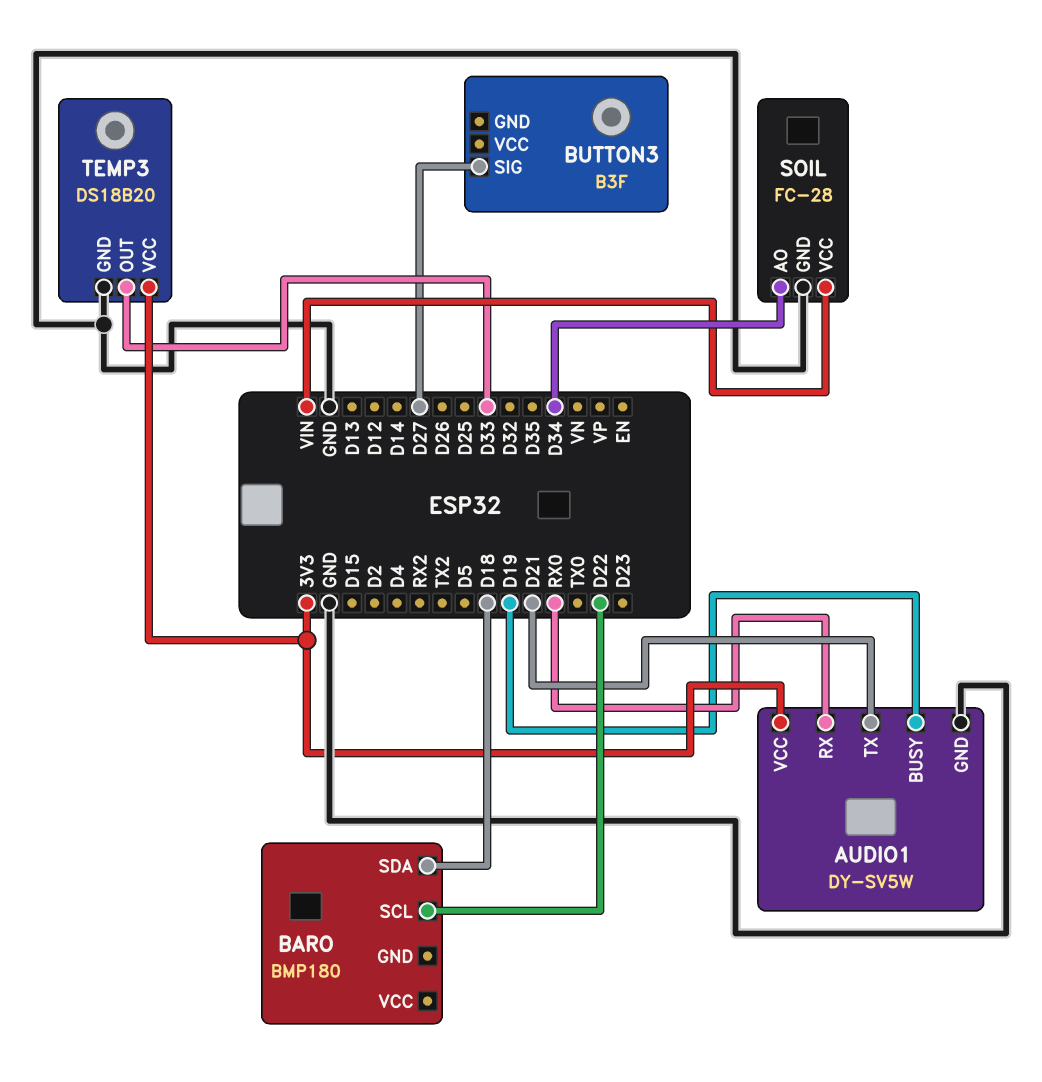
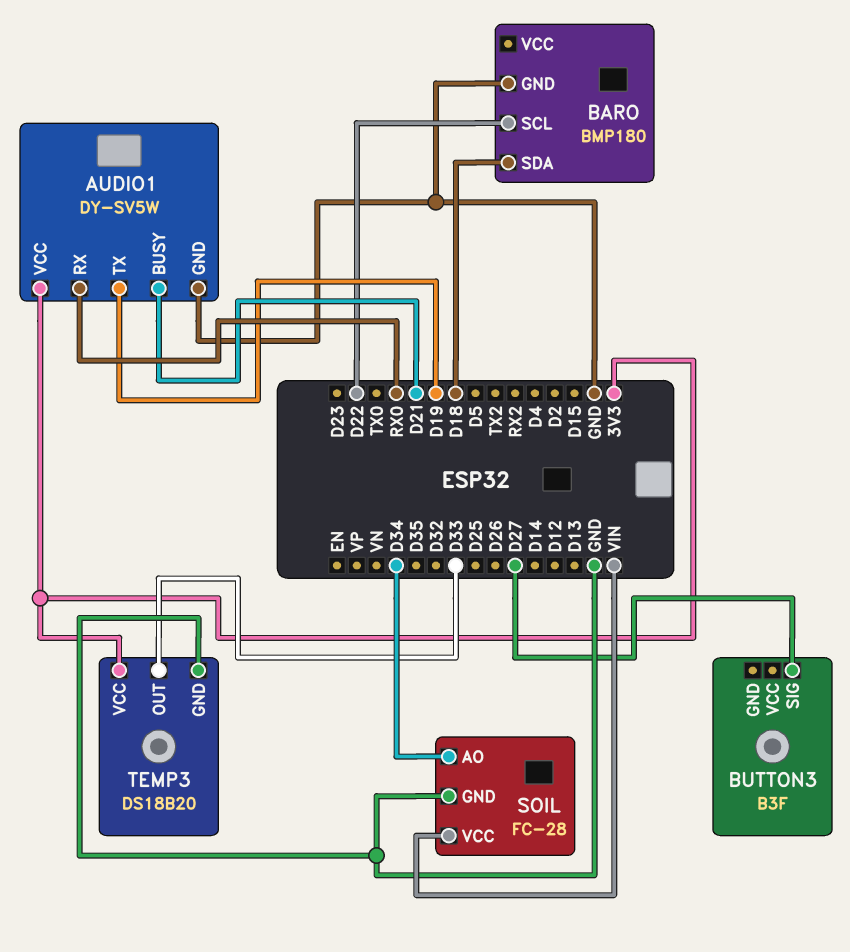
AUDIO1 pin BUSY: D19 -> D21
AUDIO1 pin TX: D21 -> D19
BARO pin GND: none -> GND

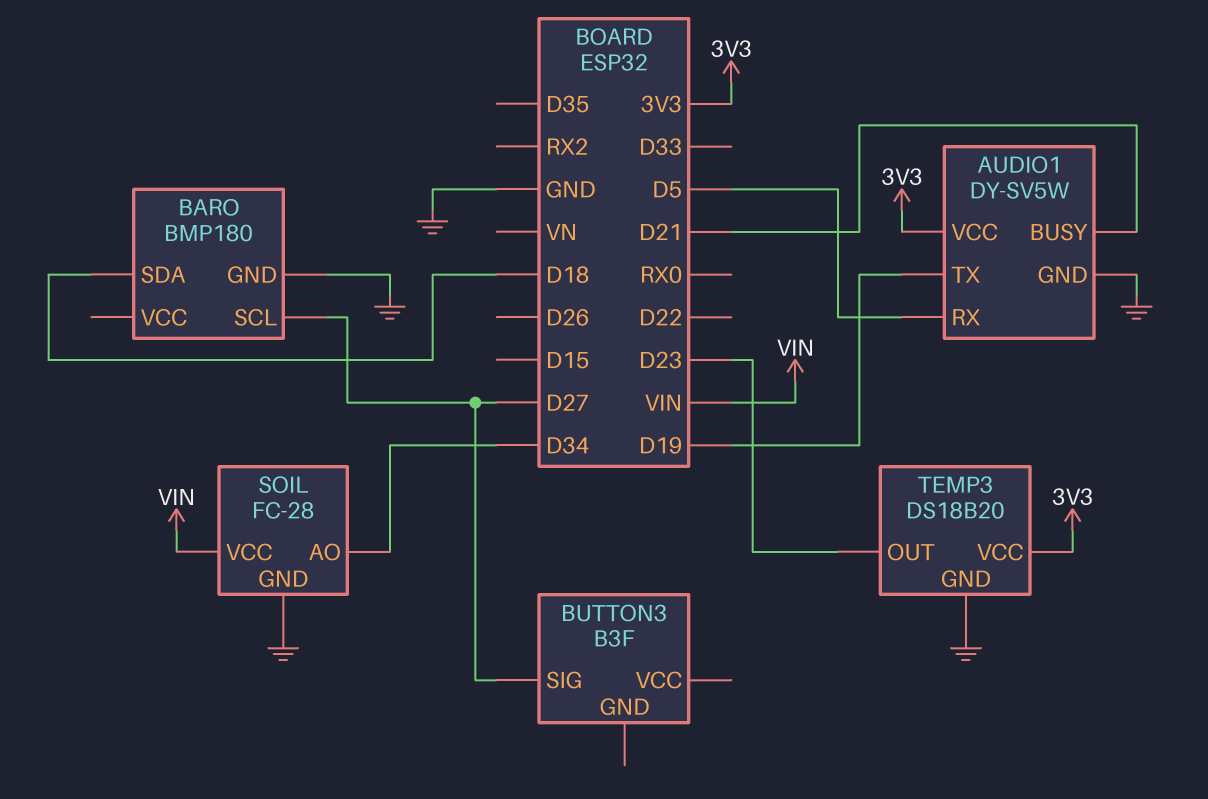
AUDIO1 pin RX: RX0 -> D5
BARO pin SCL: D22 -> D27
TEMP3 pin OUT: D33 -> D23

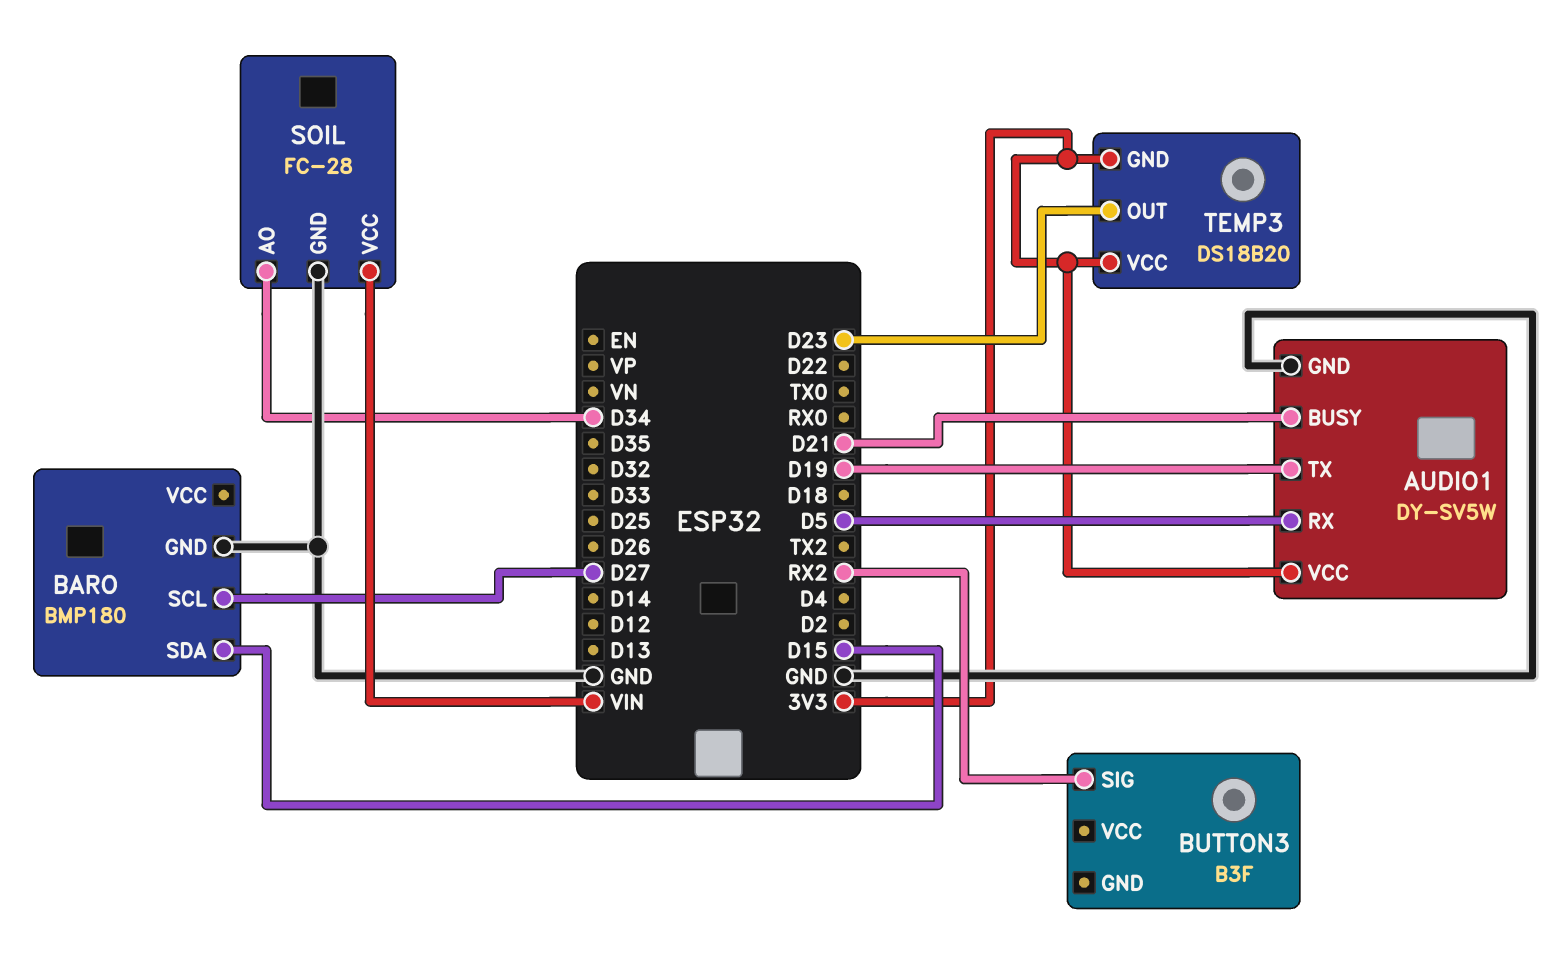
BARO pin SDA: D18 -> D15
BUTTON3 pin SIG: D27 -> RX2
TEMP3 pin GND: GND -> 3V3

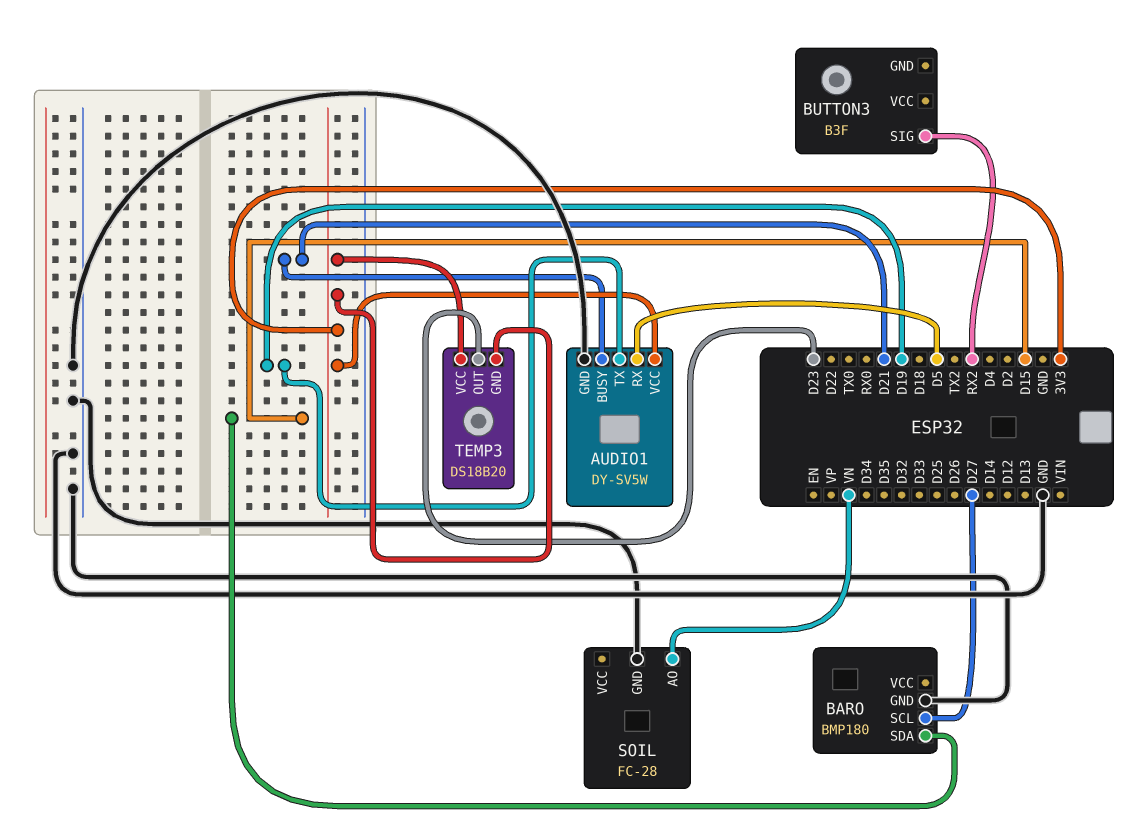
SOIL pin AO: D34 -> VN
SOIL pin VCC: VIN -> none

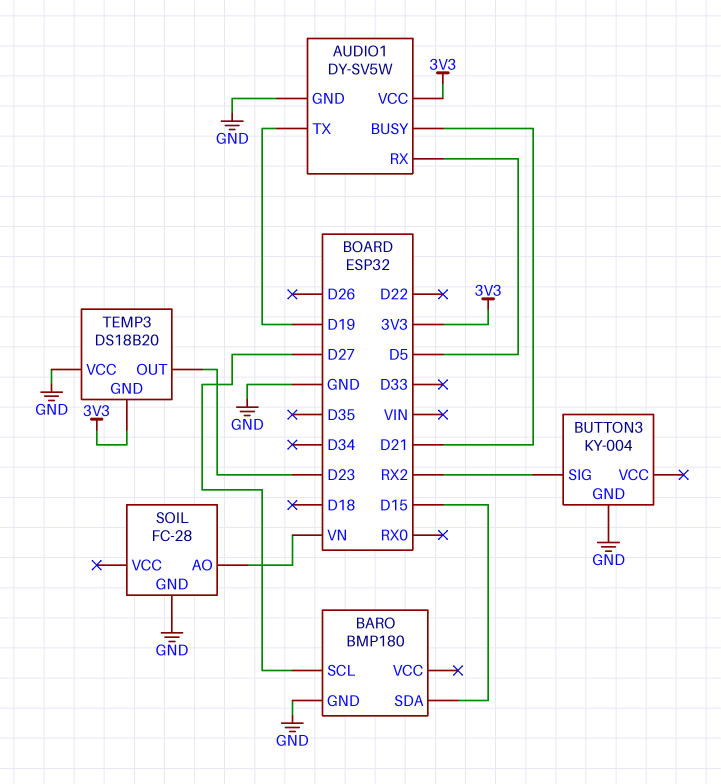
BUTTON3: B3F -> KY-004
BUTTON3 pin GND: none -> GND
TEMP3 pin VCC: 3V3 -> GND

